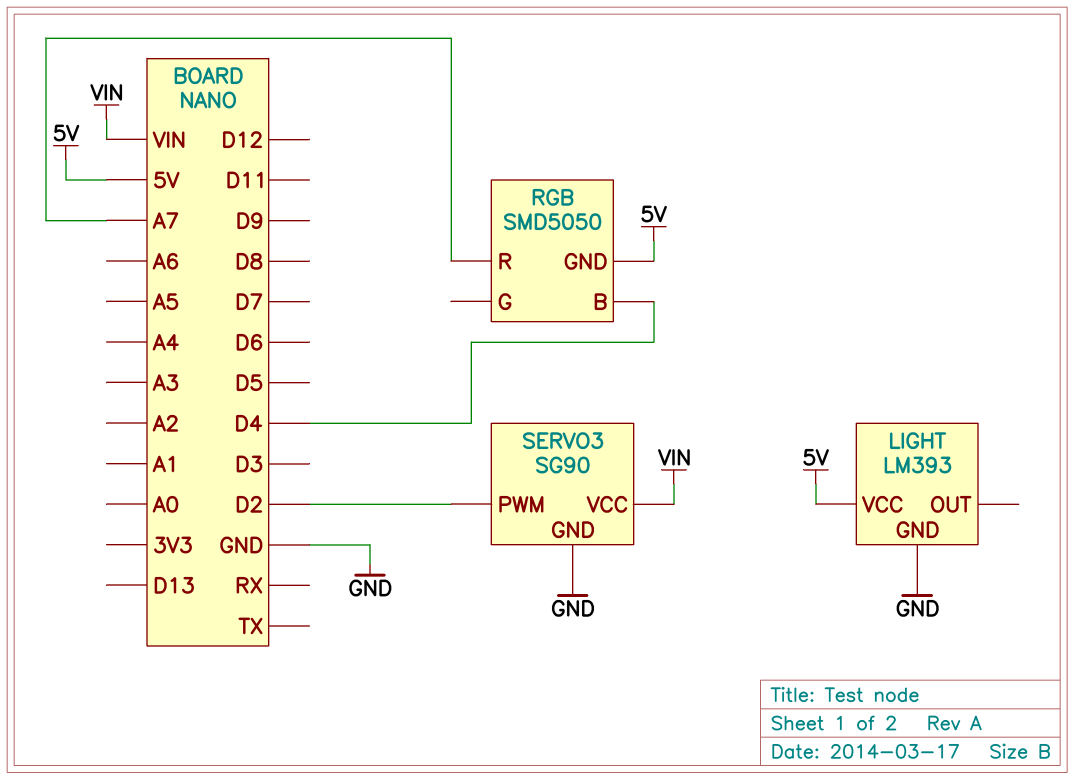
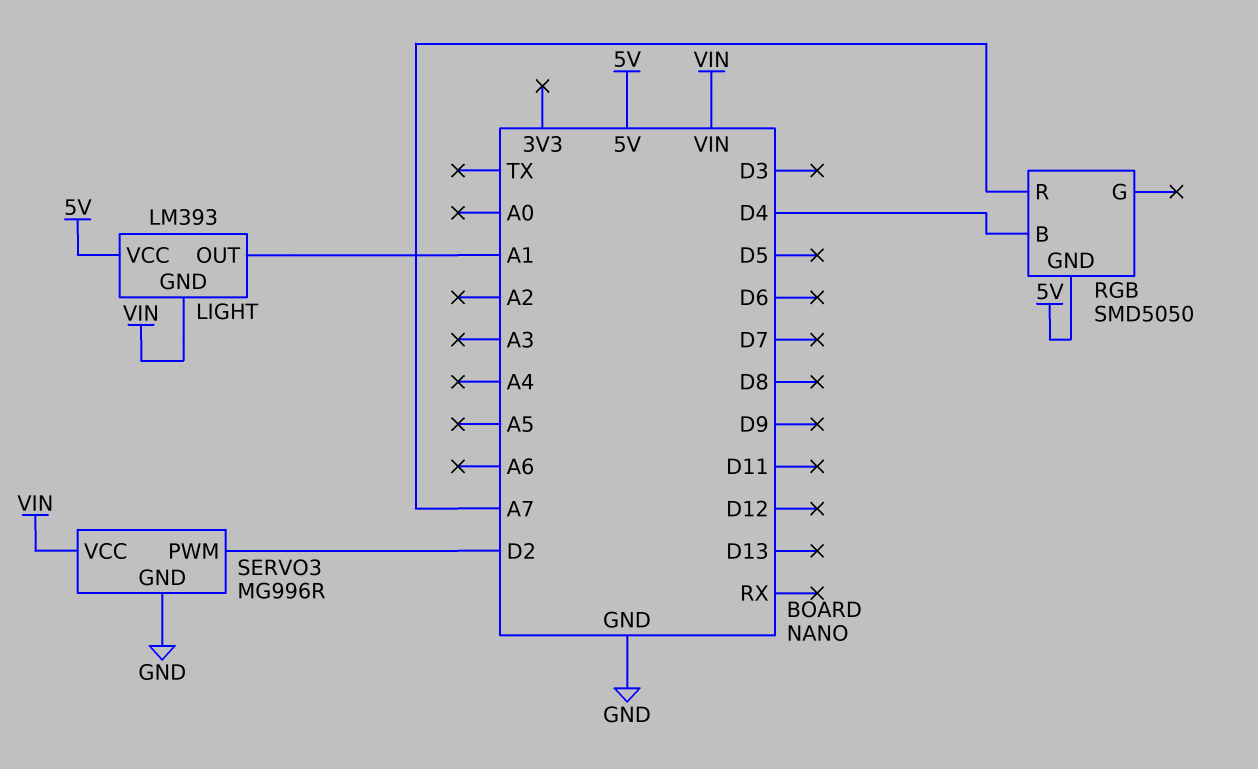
LIGHT pin GND: GND -> VIN
LIGHT pin OUT: none -> A1
SERVO3: SG90 -> MG996R

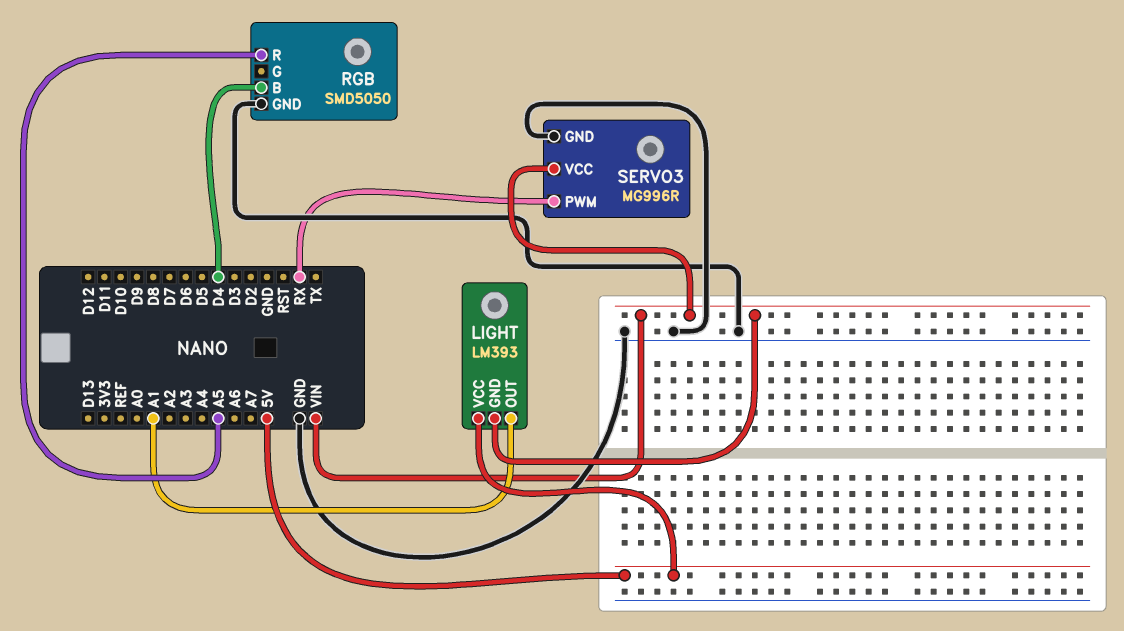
RGB pin GND: 5V -> GND
RGB pin R: A7 -> A5
SERVO3 pin PWM: D2 -> RX

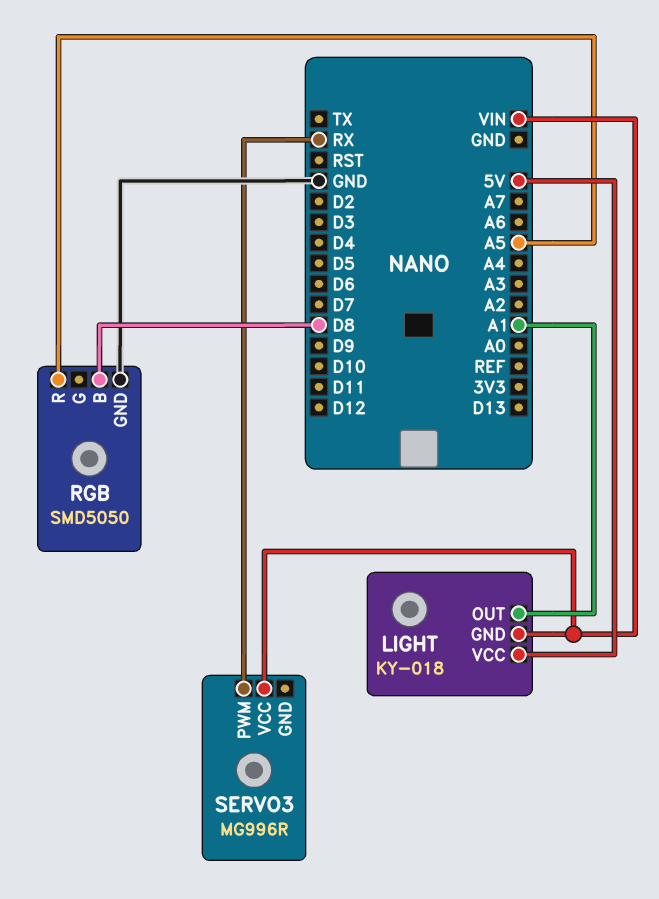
LIGHT: LM393 -> KY-018
RGB pin B: D4 -> D8
SERVO3 pin GND: GND -> none

